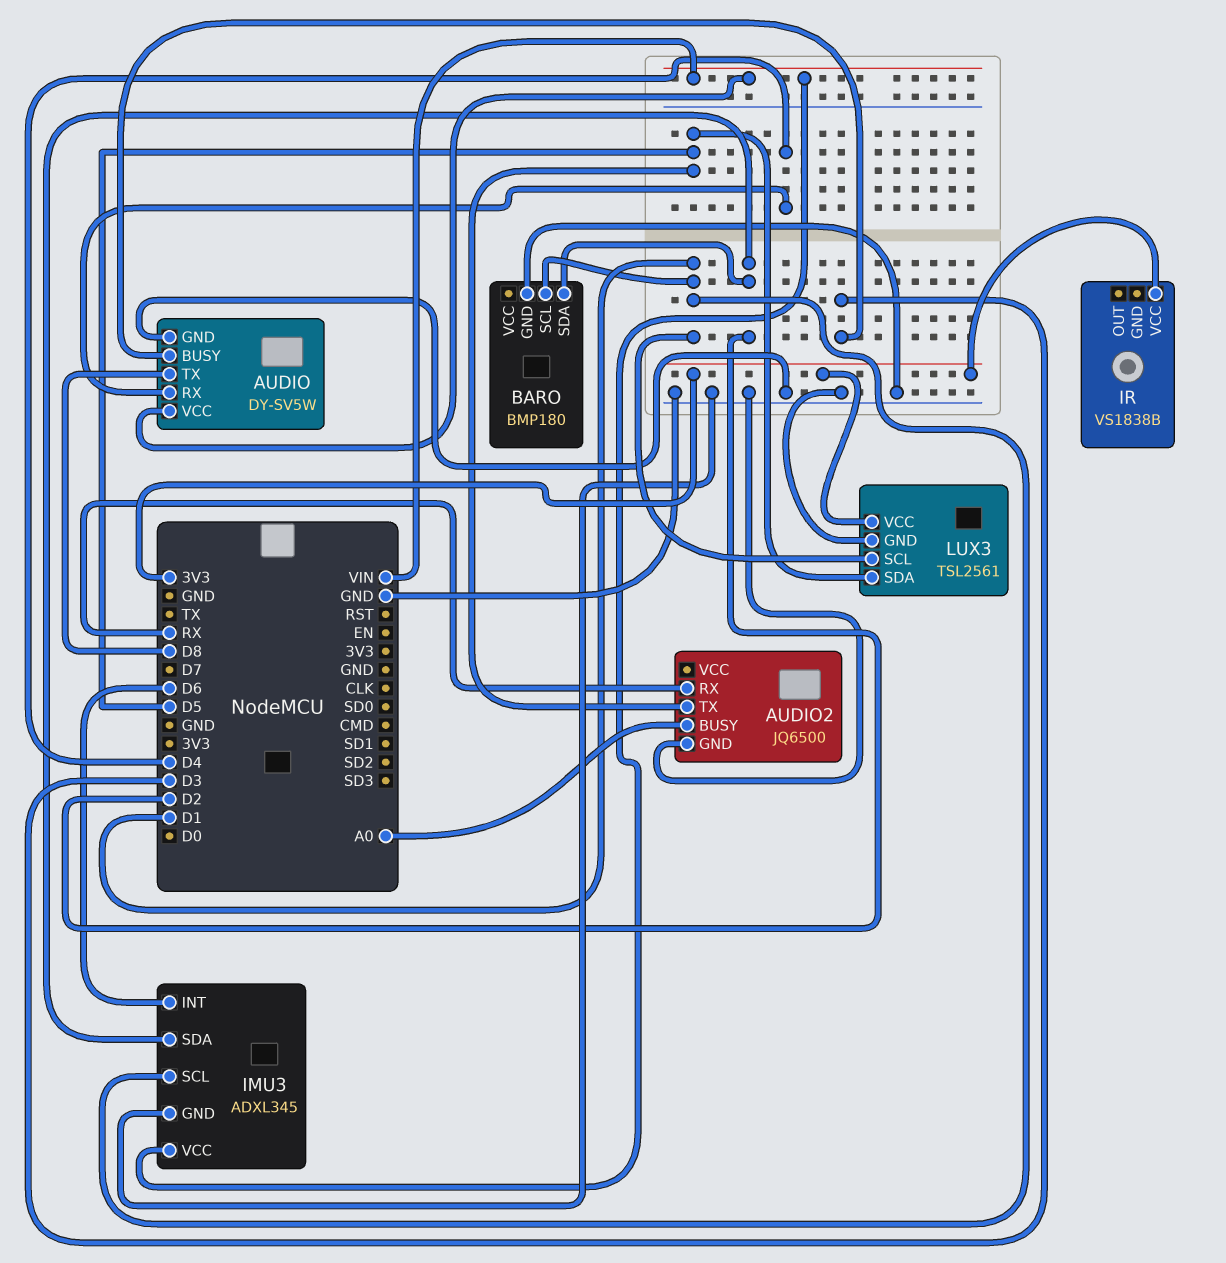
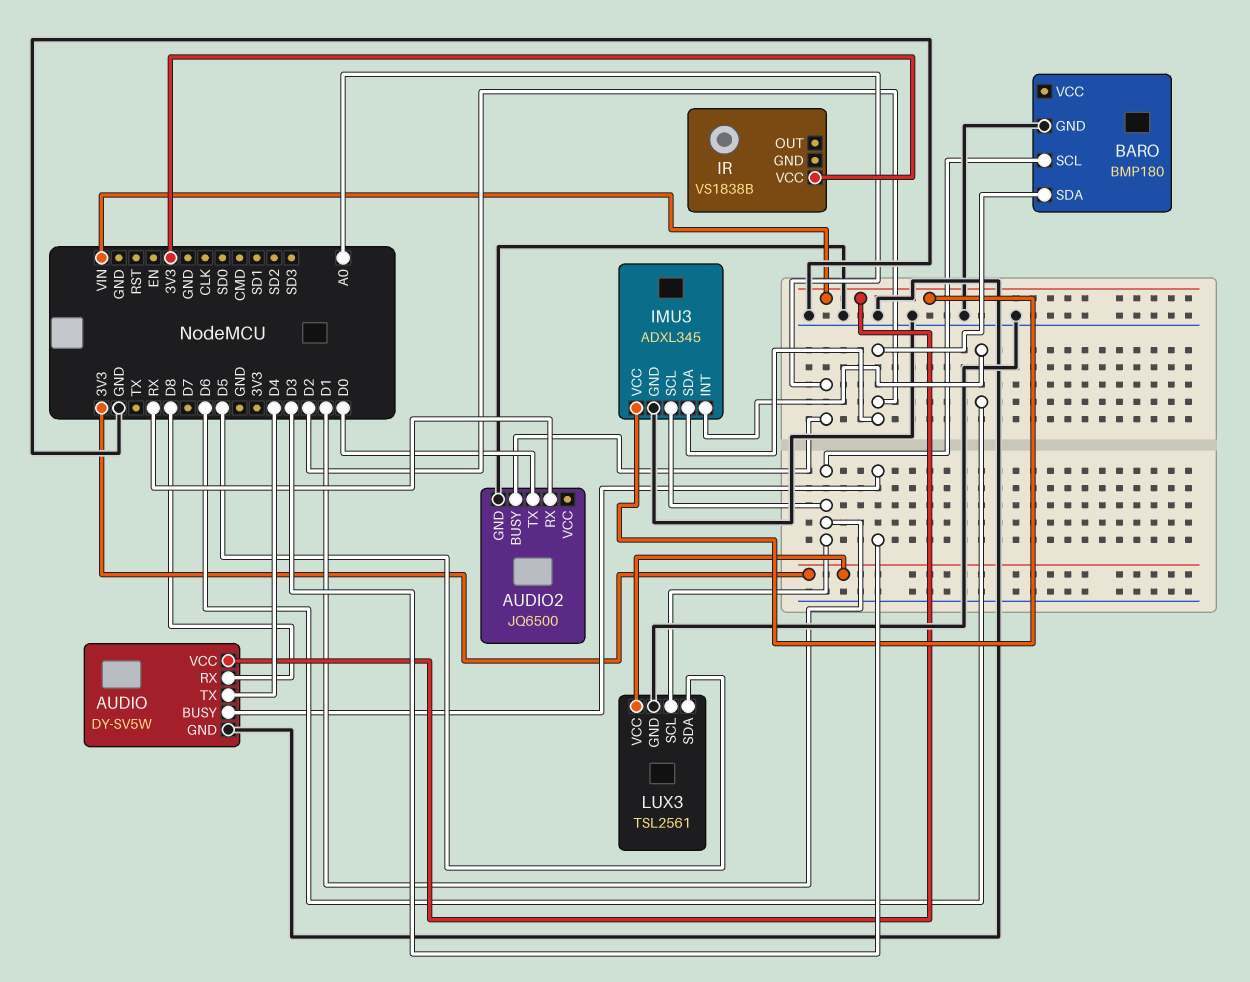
AUDIO pin RX: D4 -> D8
AUDIO pin TX: D8 -> D4
AUDIO2 pin TX: D5 -> D0

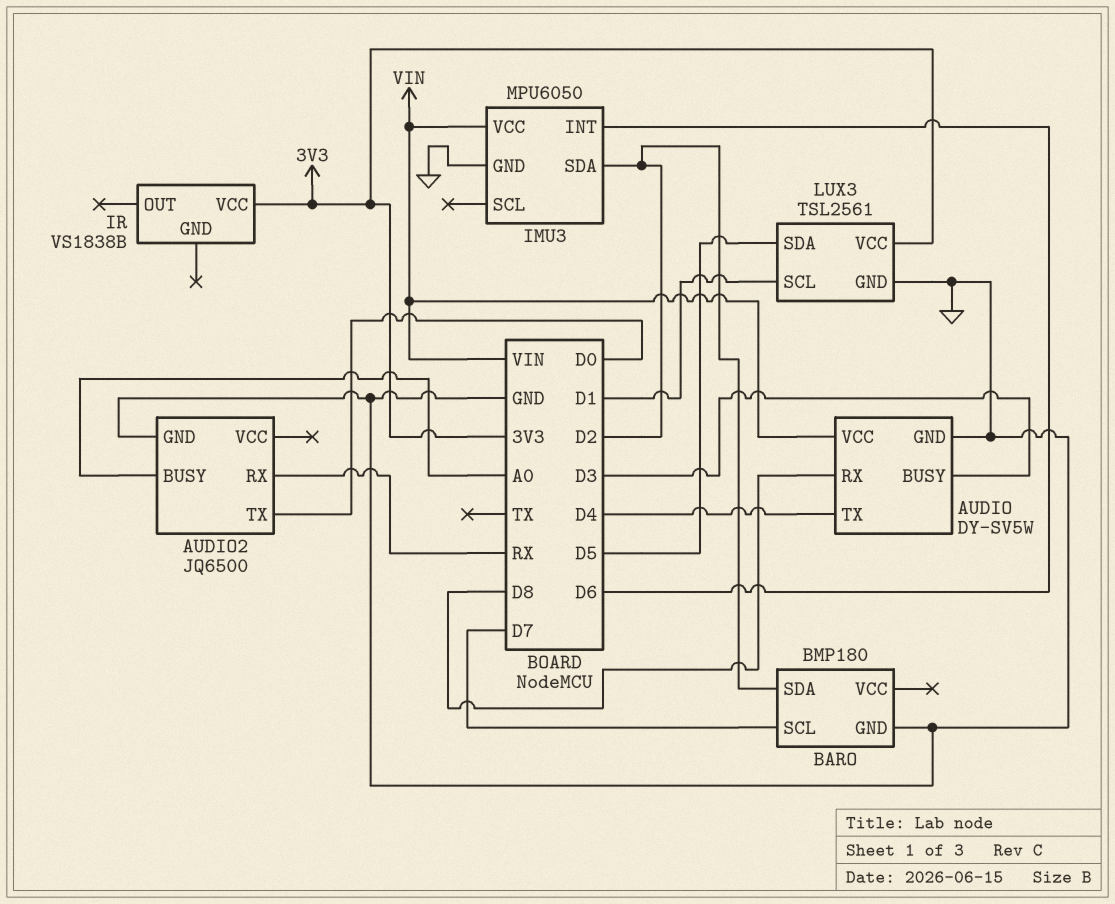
BARO pin SCL: D1 -> D7
IMU3: ADXL345 -> MPU6050
IMU3 pin SCL: D1 -> none

